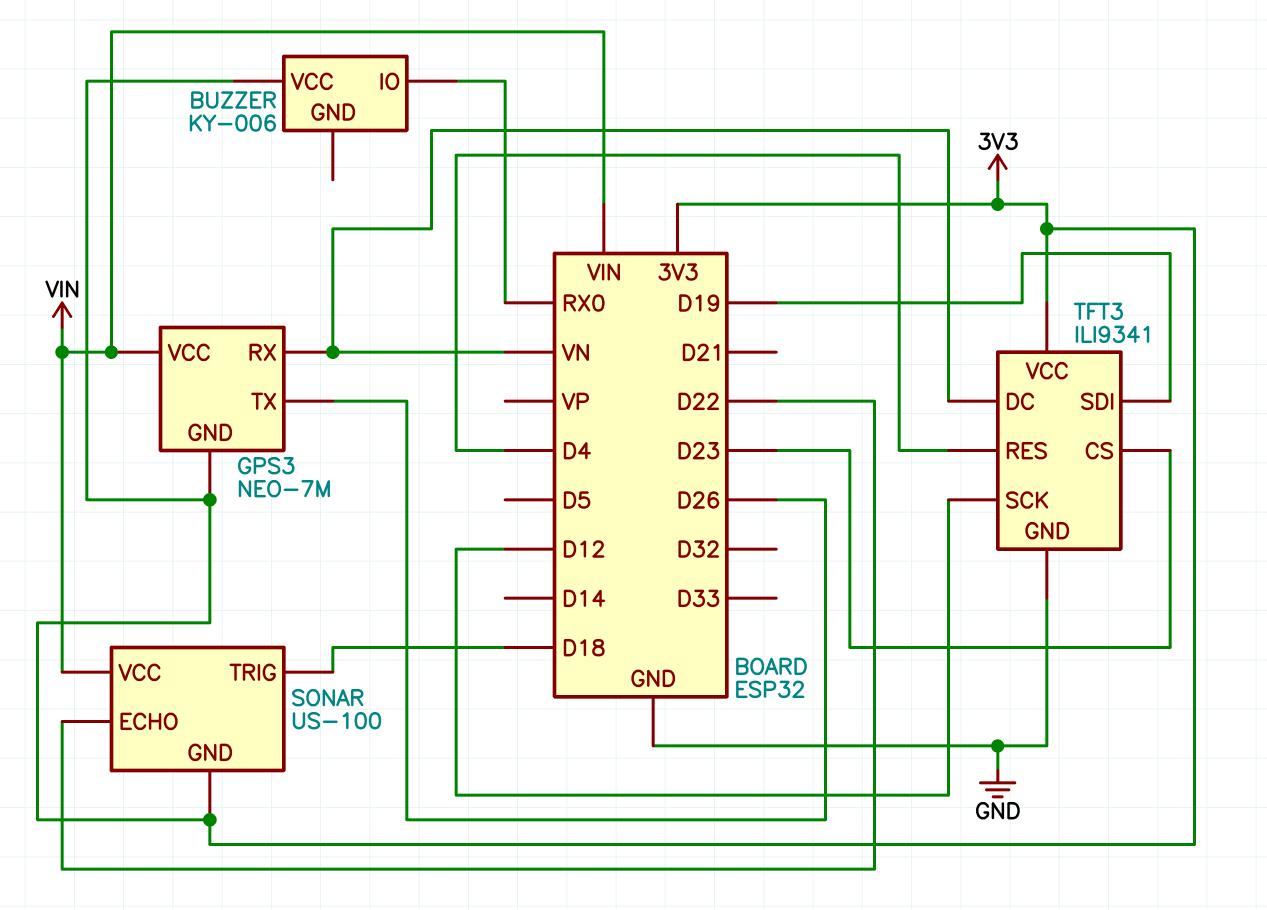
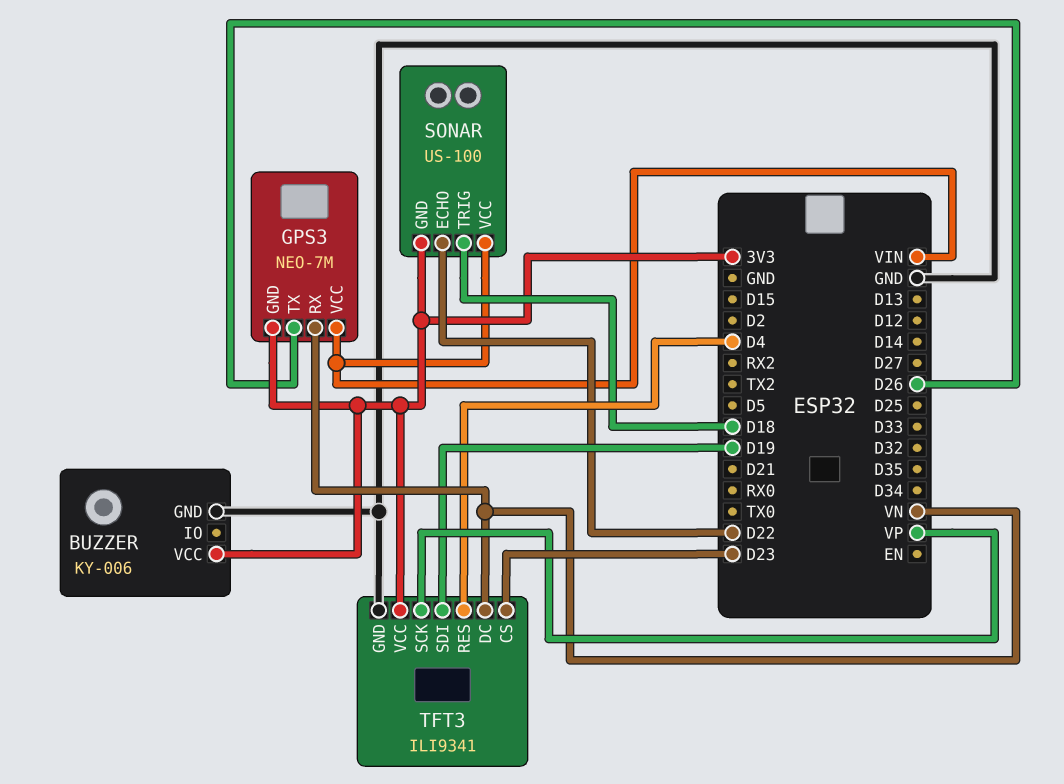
BUZZER pin GND: none -> GND
BUZZER pin IO: RX0 -> none
TFT3 pin SCK: D12 -> VP

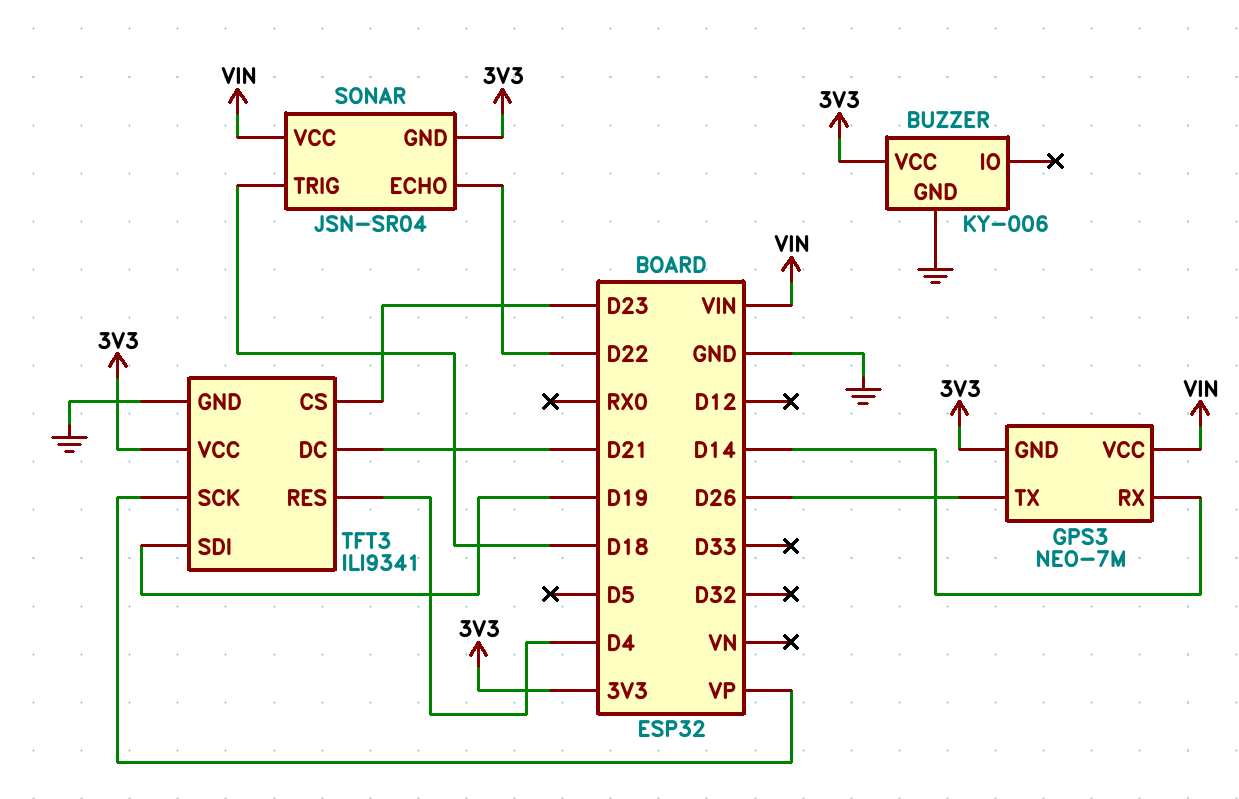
GPS3 pin RX: VN -> D14
SONAR: US-100 -> JSN-SR04
TFT3 pin DC: VN -> D21

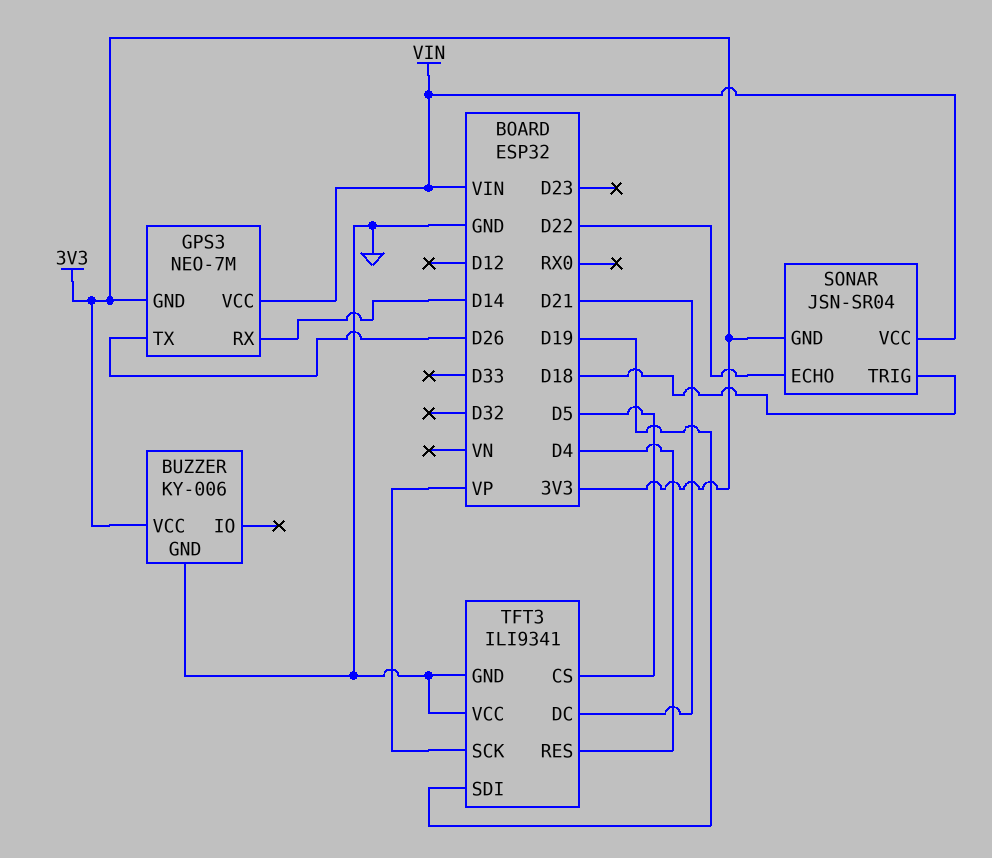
TFT3 pin CS: D23 -> D5
TFT3 pin VCC: 3V3 -> GND

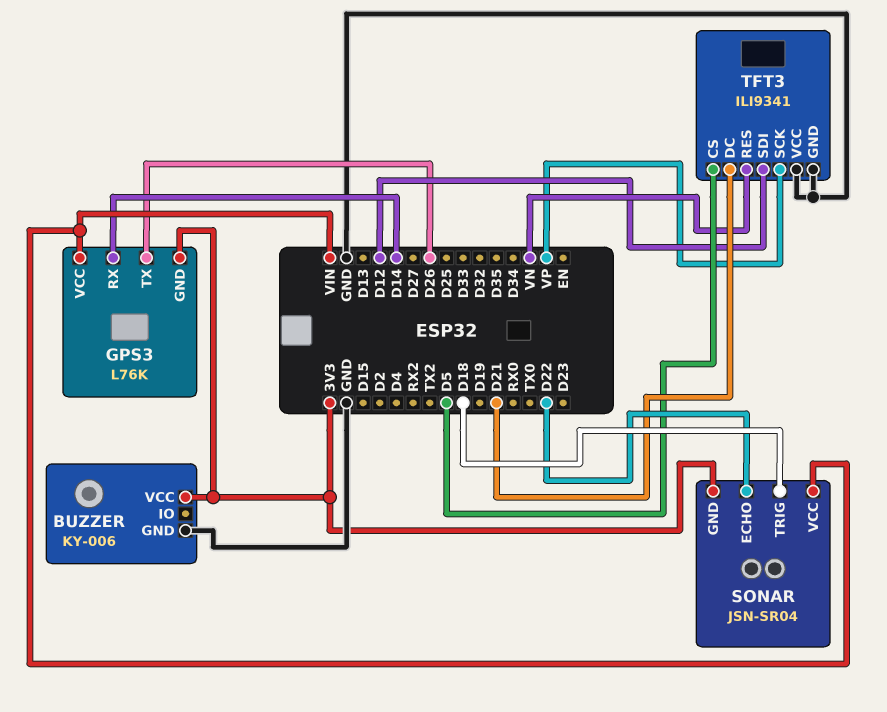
GPS3: NEO-7M -> L76K
TFT3 pin RES: D4 -> VN
TFT3 pin SDI: D19 -> D12

